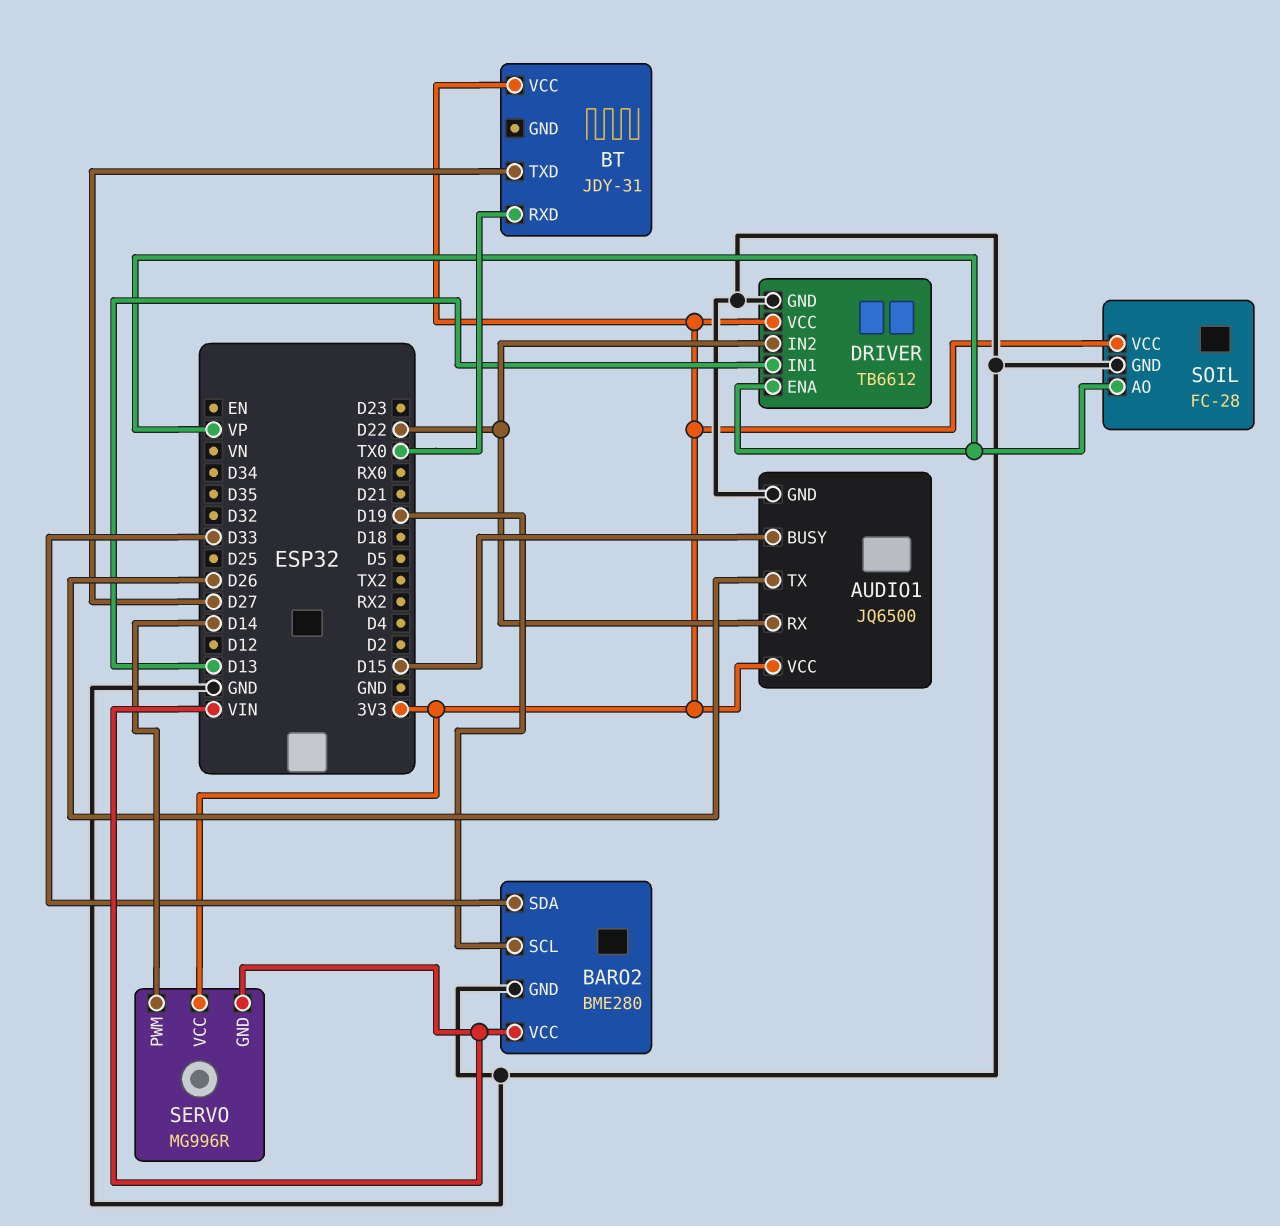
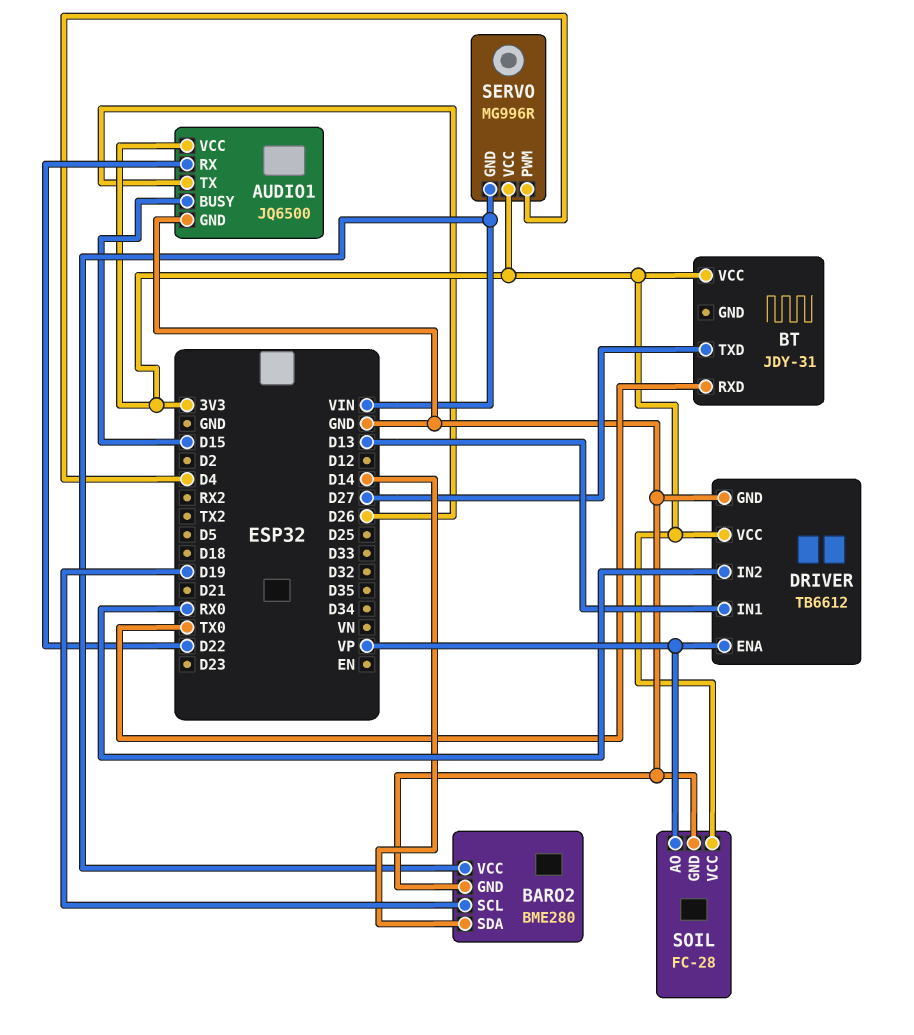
BARO2 pin SDA: D33 -> D14
DRIVER pin IN2: D22 -> RX0
SERVO pin PWM: D14 -> D4

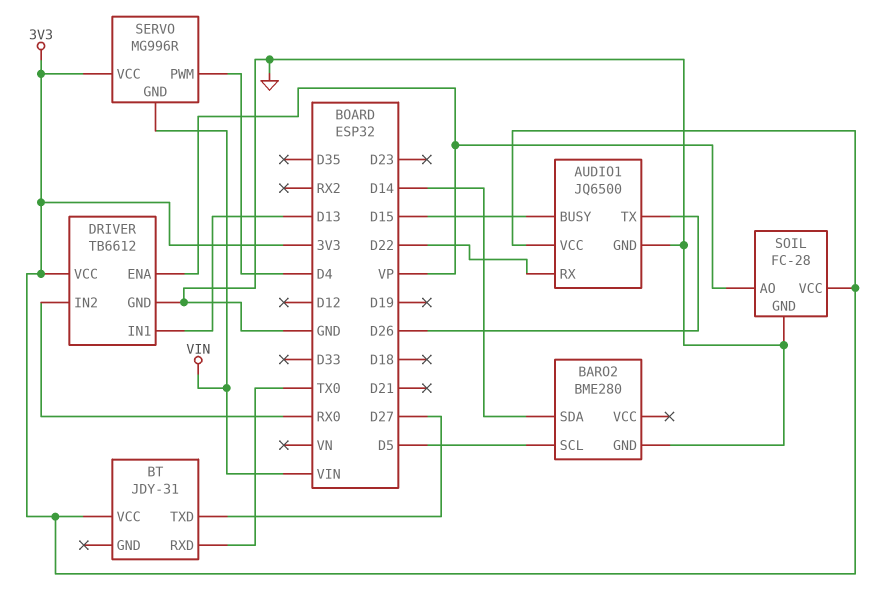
BARO2 pin SCL: D19 -> D5
BARO2 pin VCC: VIN -> none

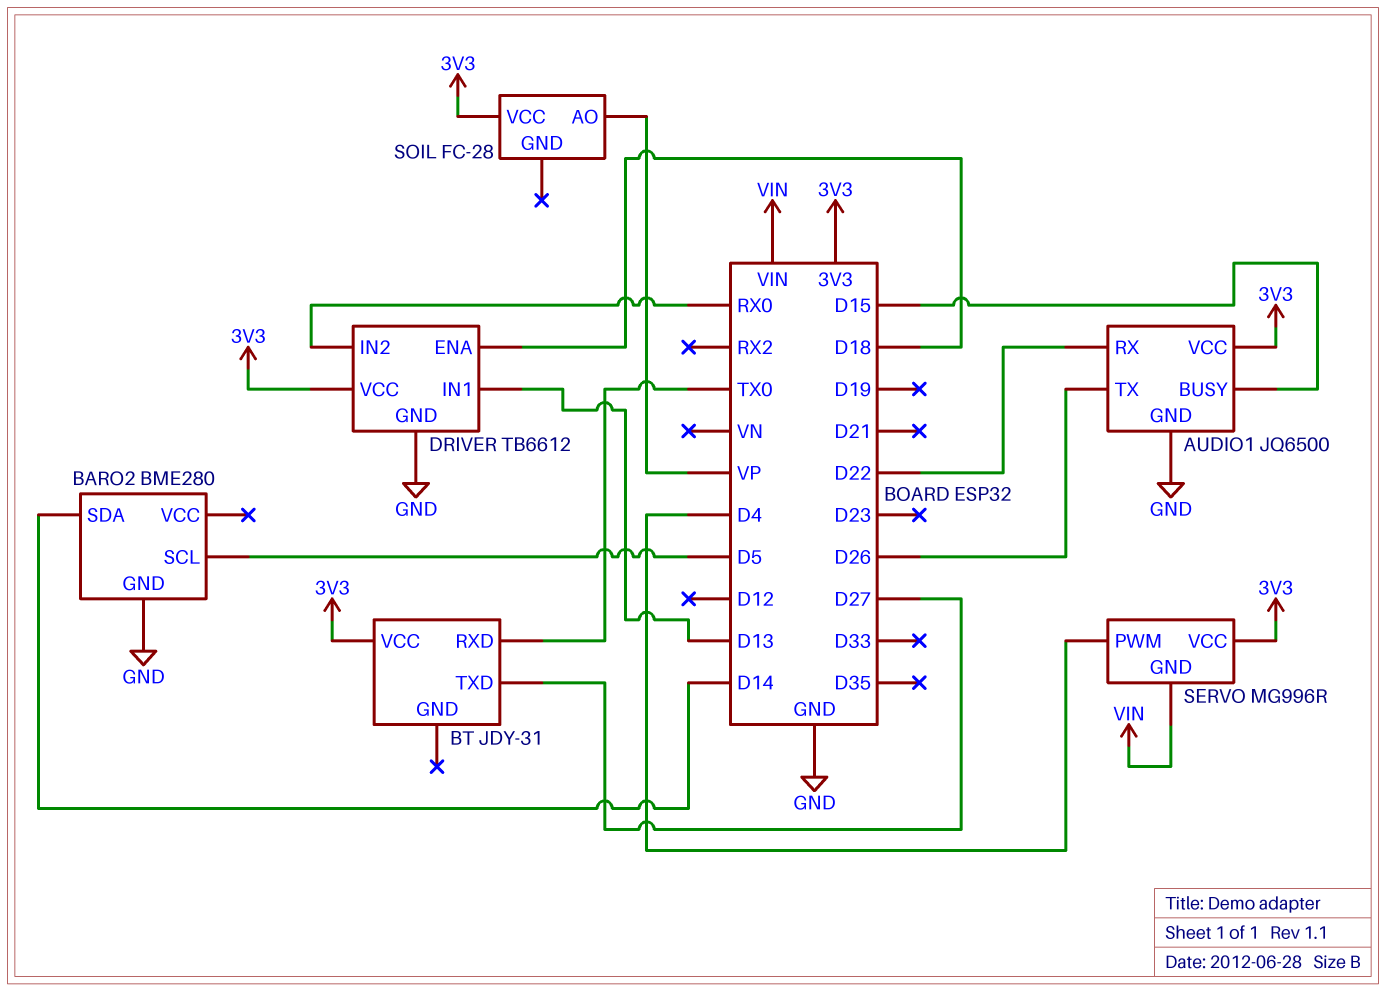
DRIVER pin ENA: VP -> D18
SOIL pin GND: GND -> none

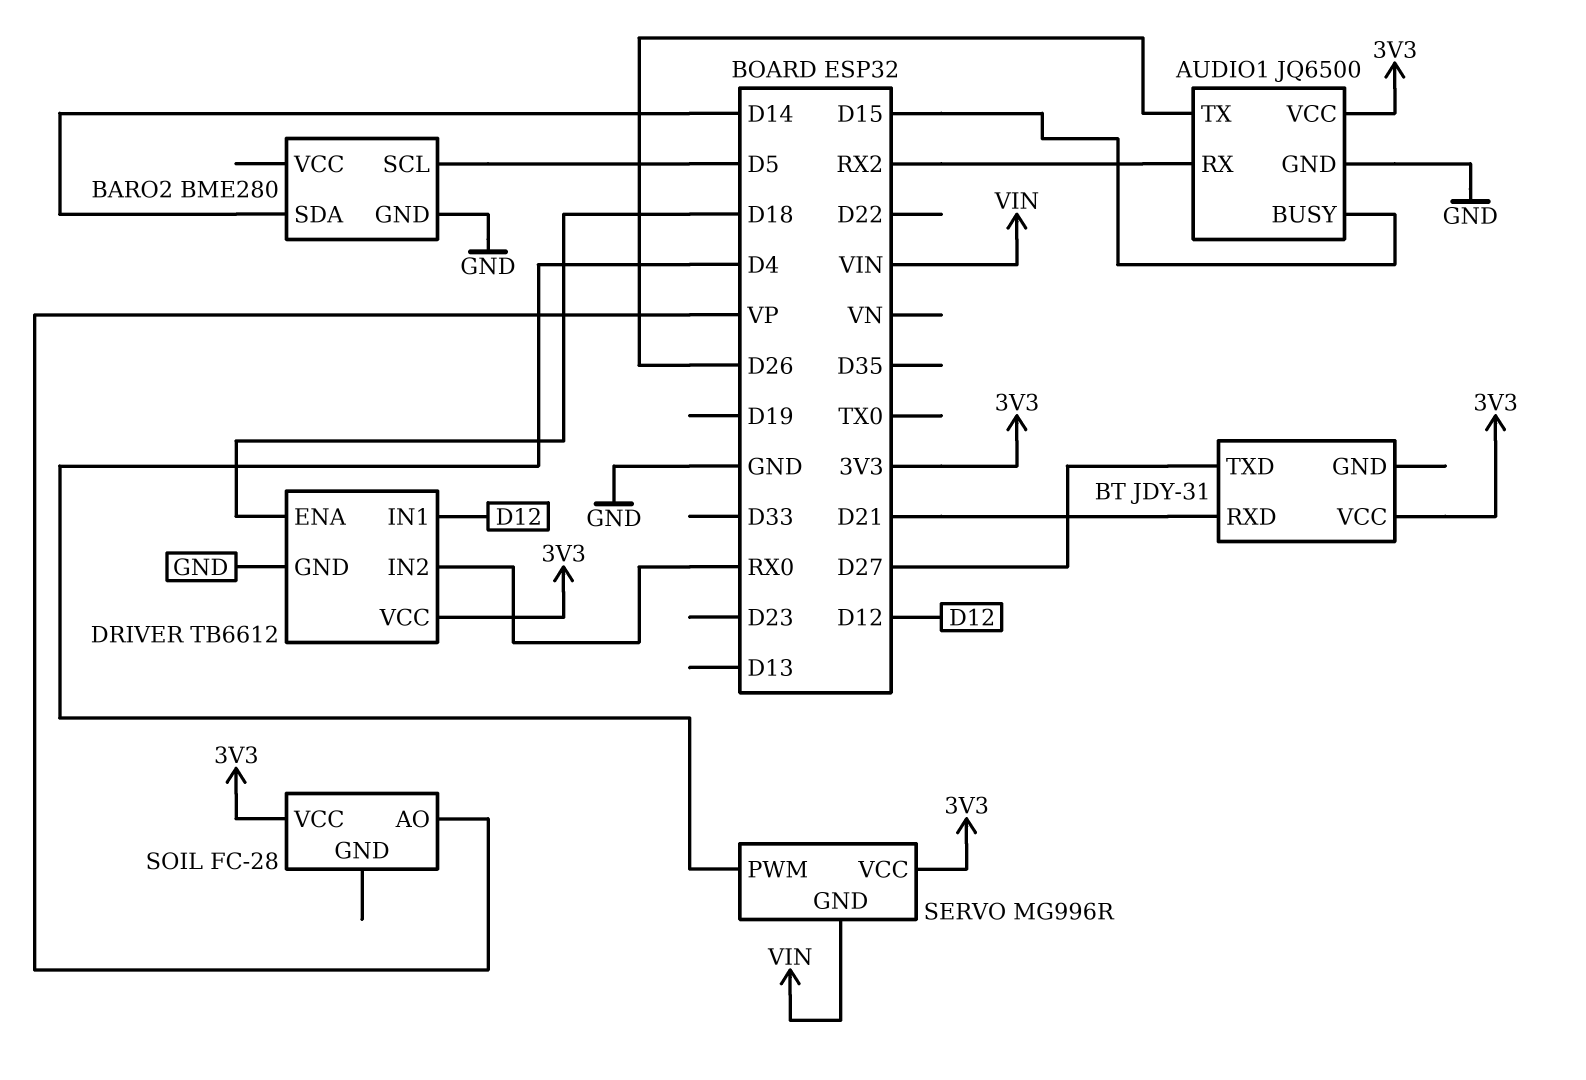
AUDIO1 pin RX: D22 -> RX2
BT pin RXD: TX0 -> D21
DRIVER pin IN1: D13 -> D12

